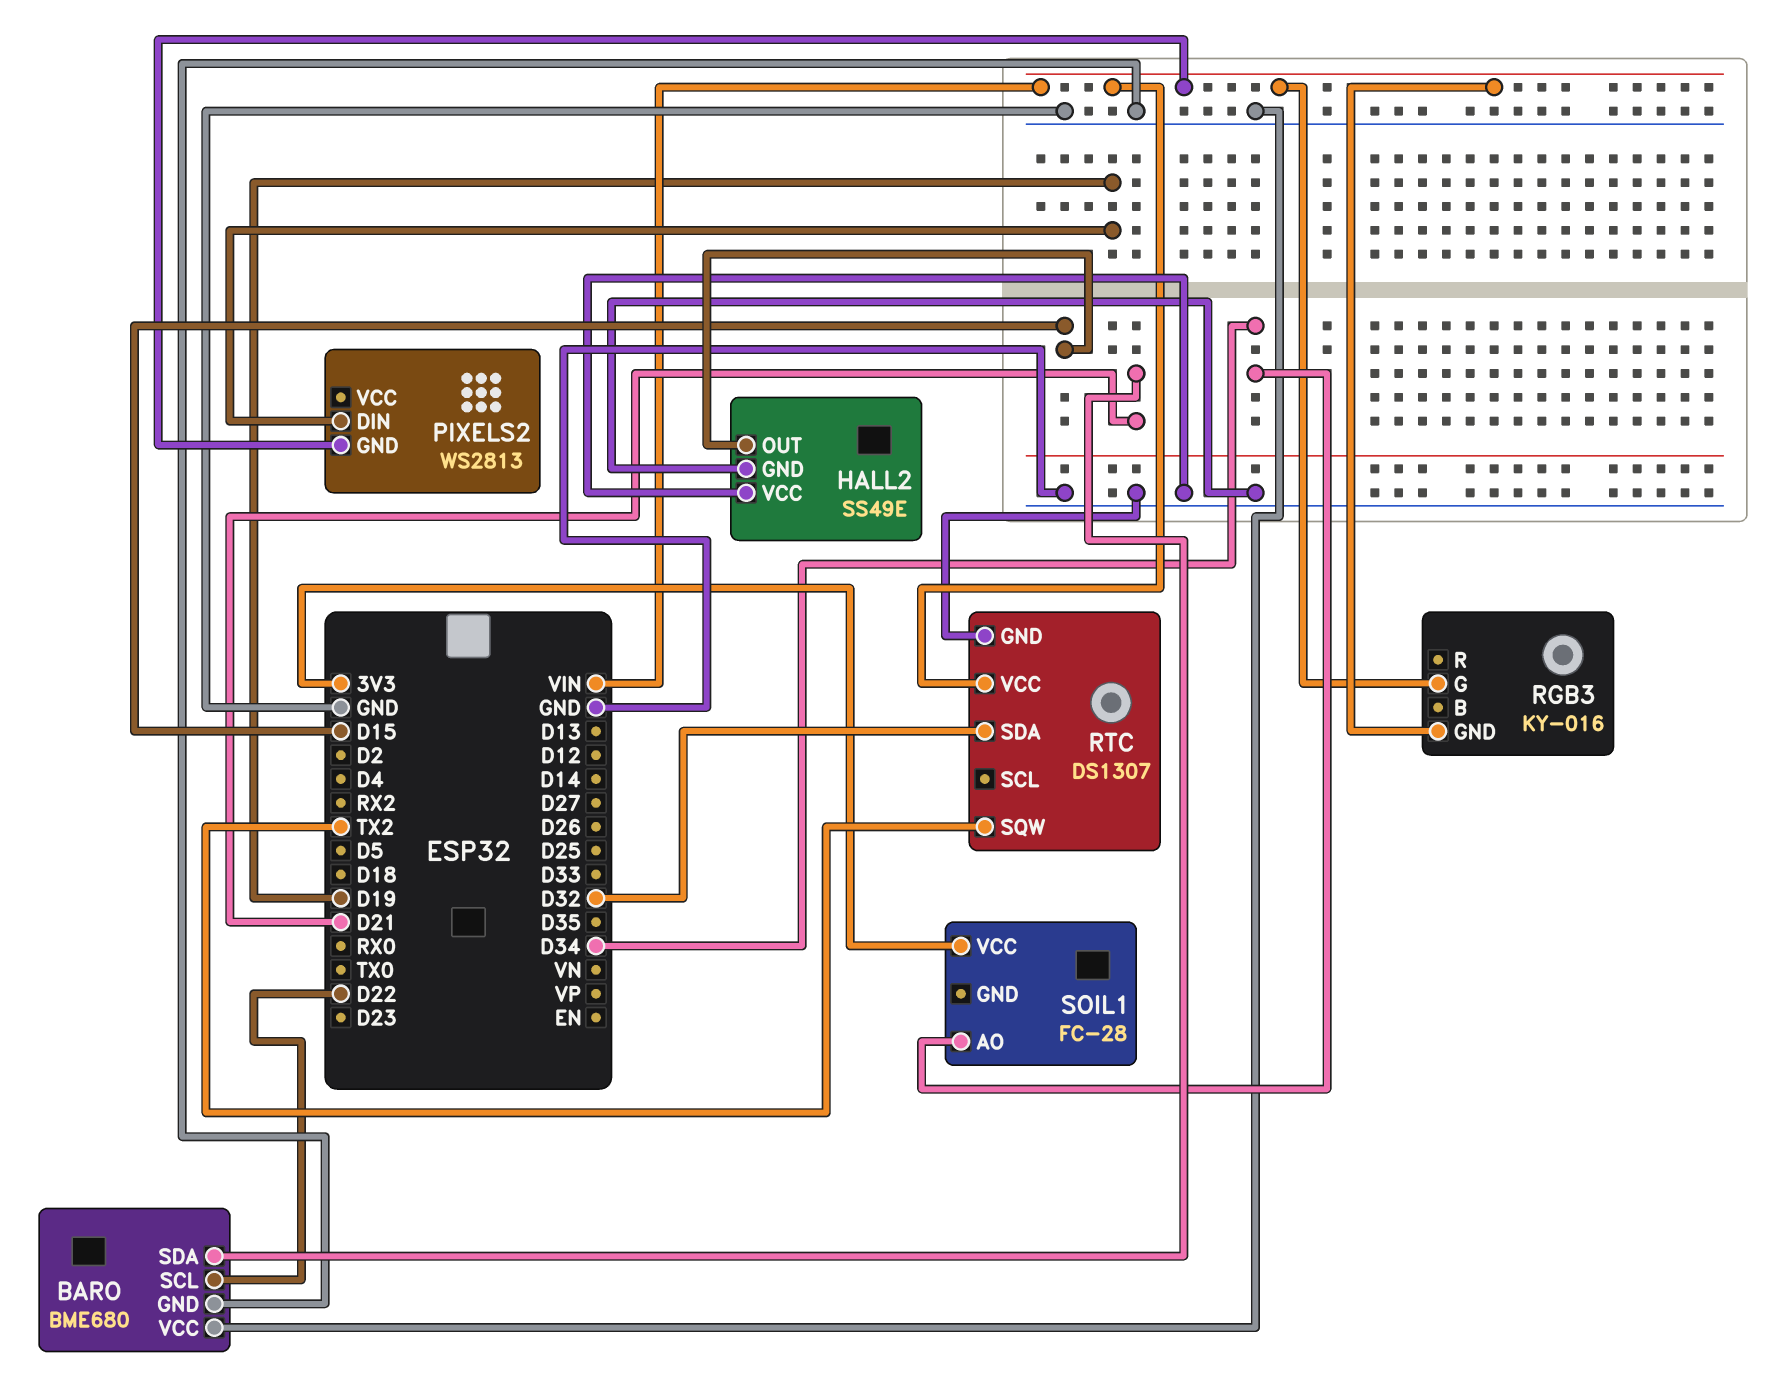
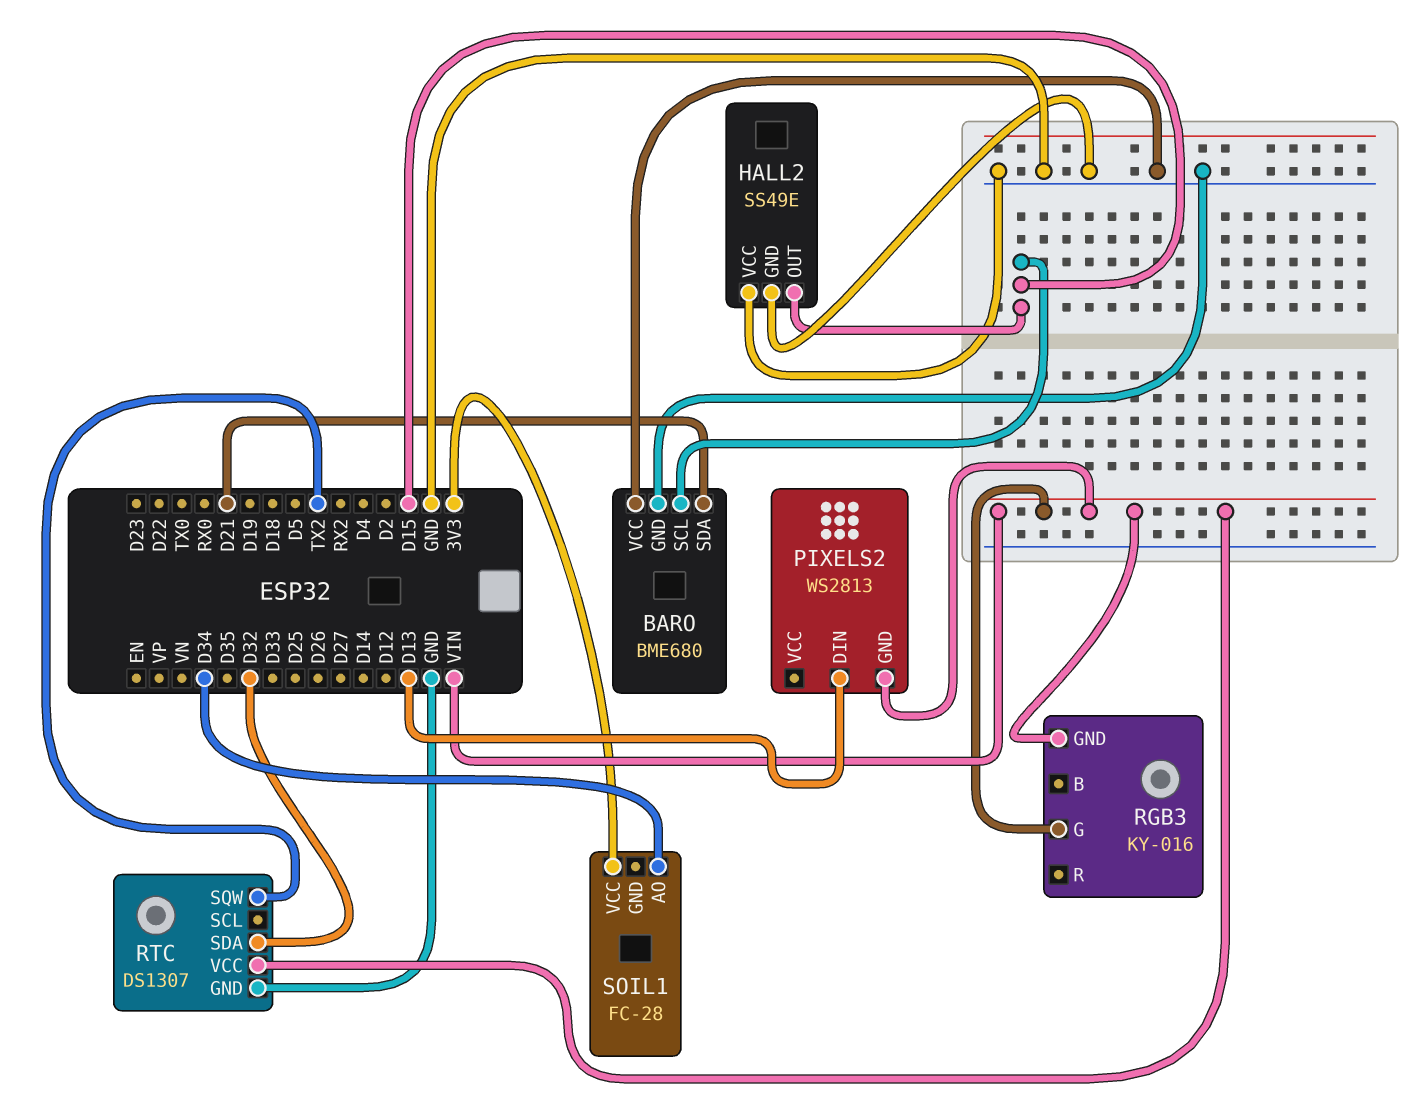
BARO pin SCL: D22 -> D15
PIXELS2 pin DIN: D19 -> D13

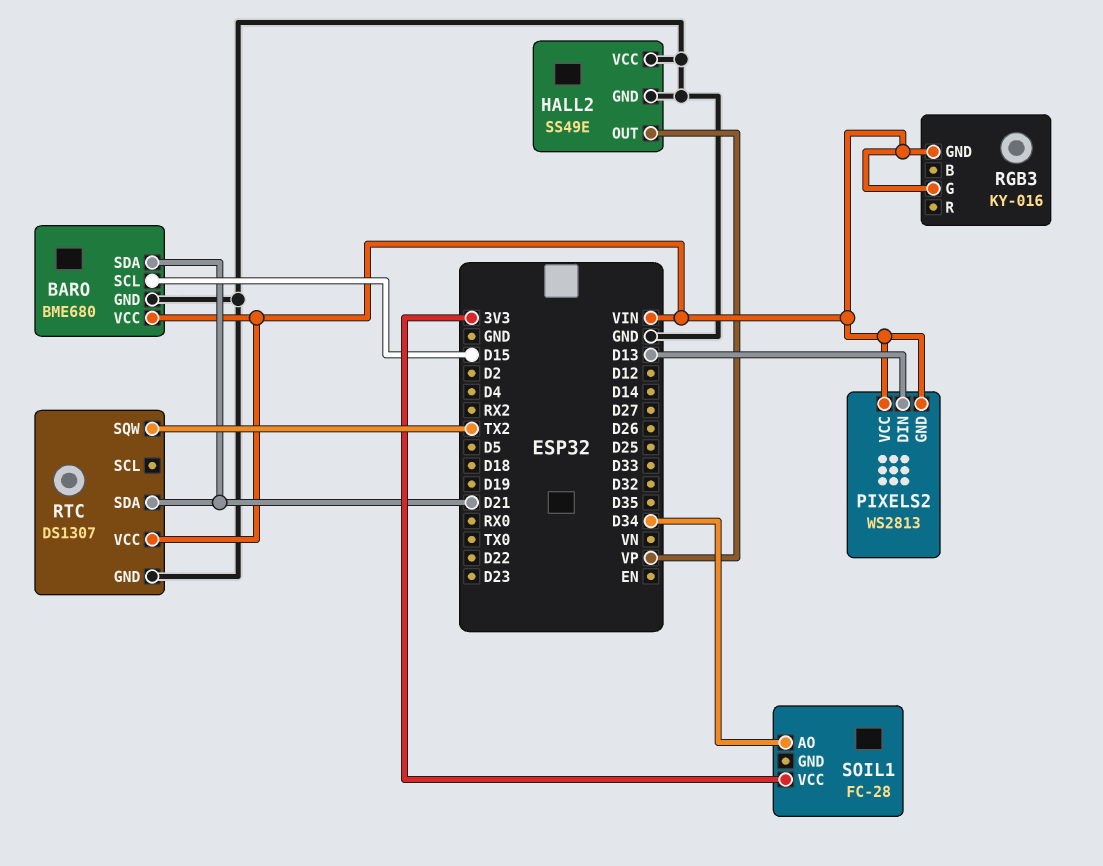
BARO pin VCC: GND -> VIN
HALL2 pin OUT: D15 -> VP
PIXELS2 pin VCC: none -> VIN
RTC pin SDA: D32 -> D21

